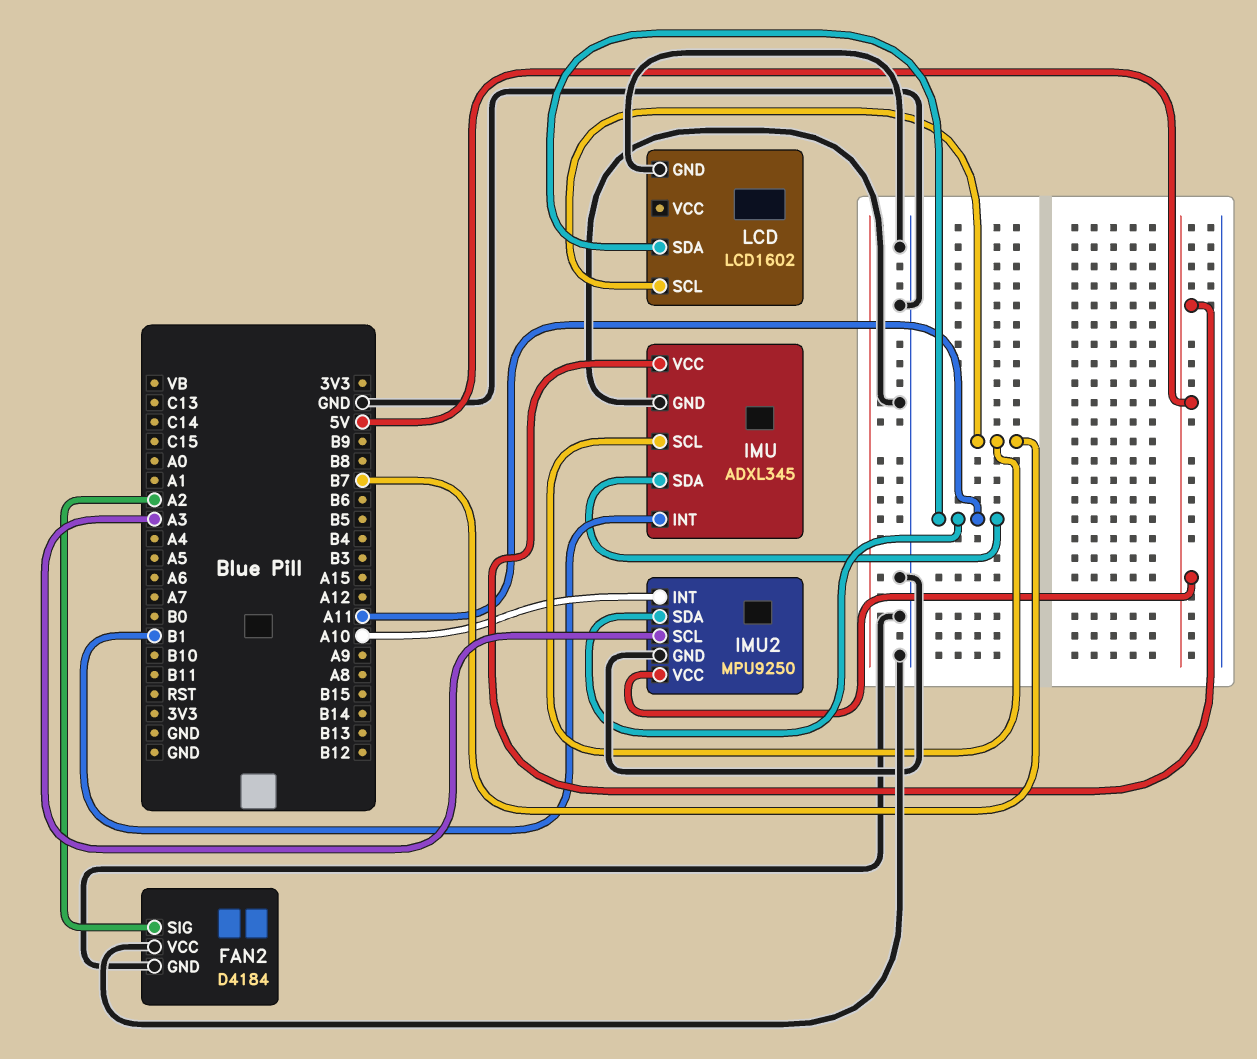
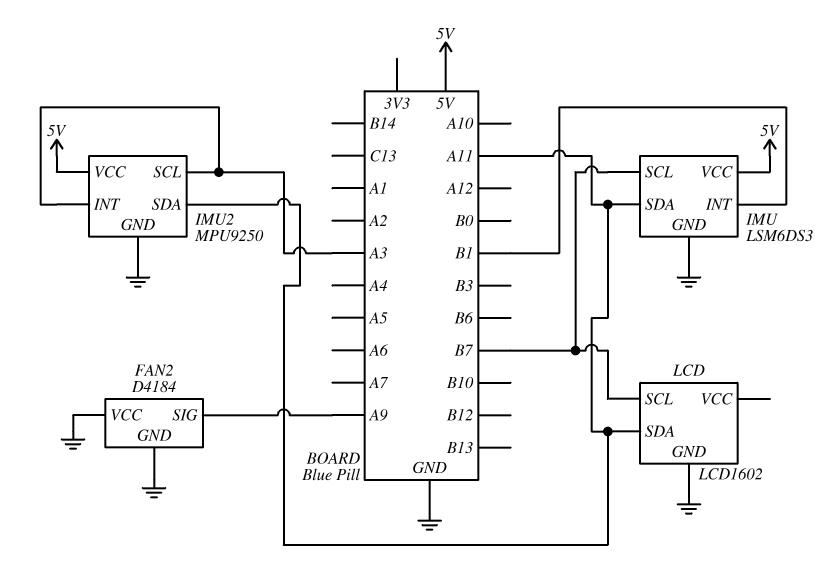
FAN2 pin SIG: A2 -> A9
IMU: ADXL345 -> LSM6DS3
IMU2 pin INT: A10 -> A3

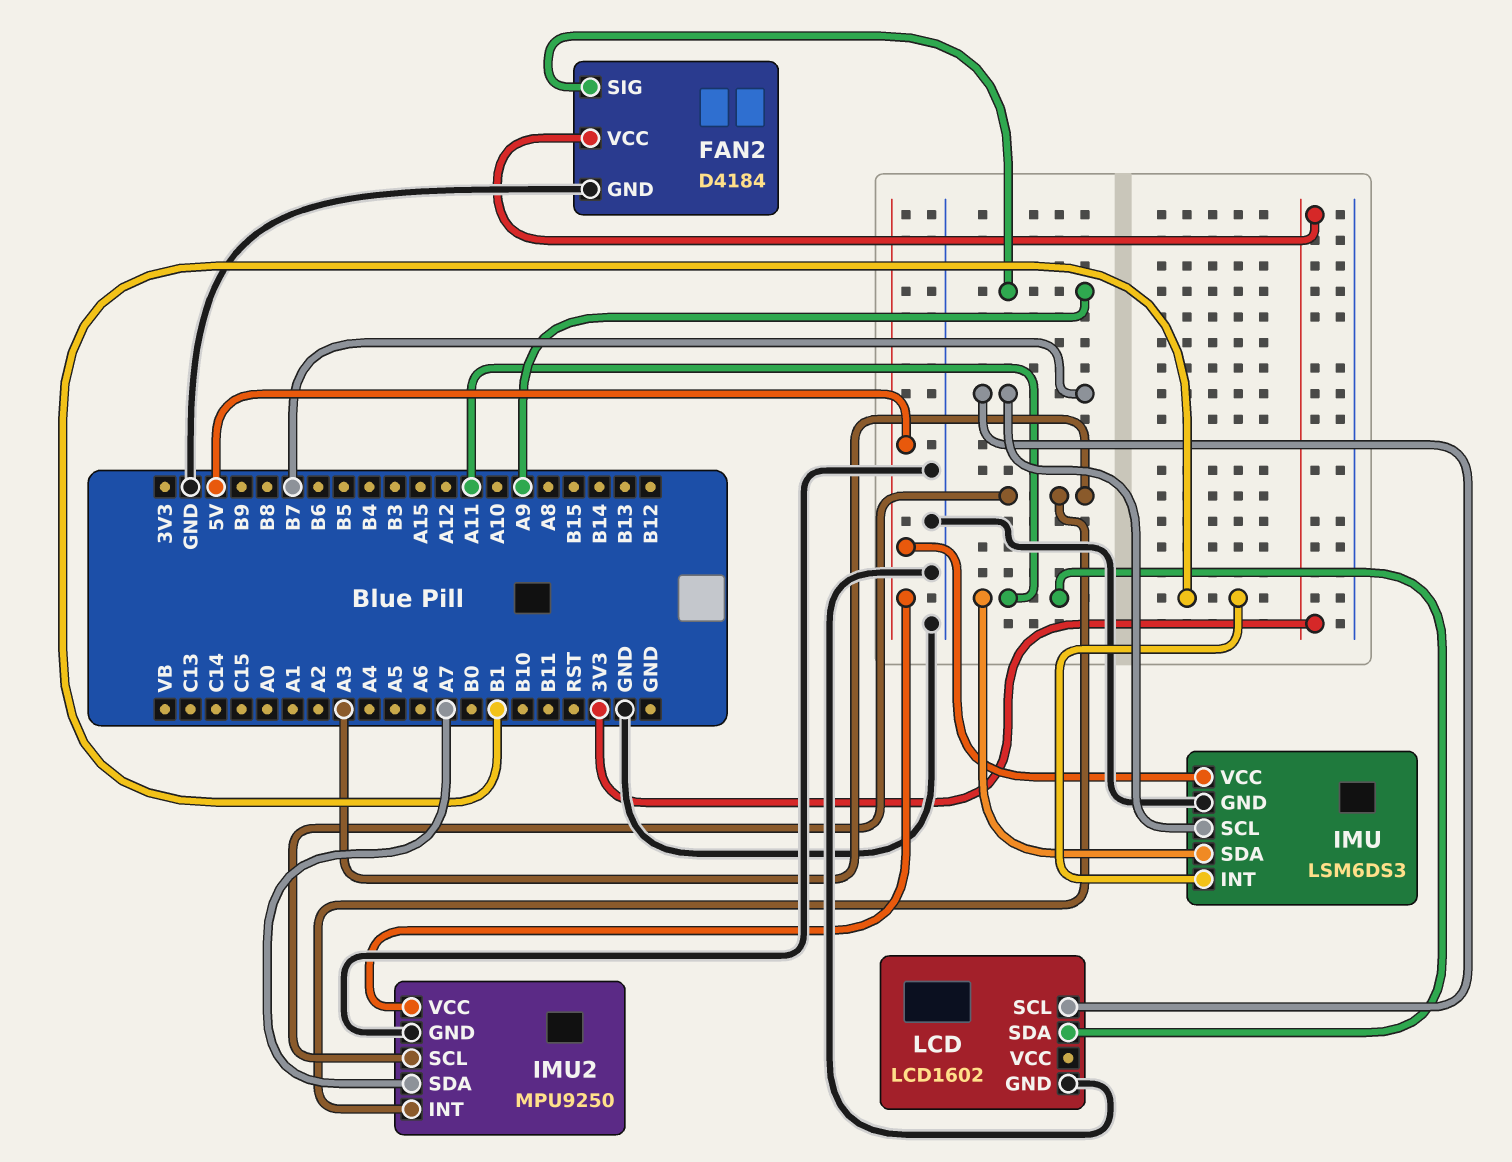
FAN2 pin VCC: GND -> 3V3
IMU2 pin SDA: A11 -> A7

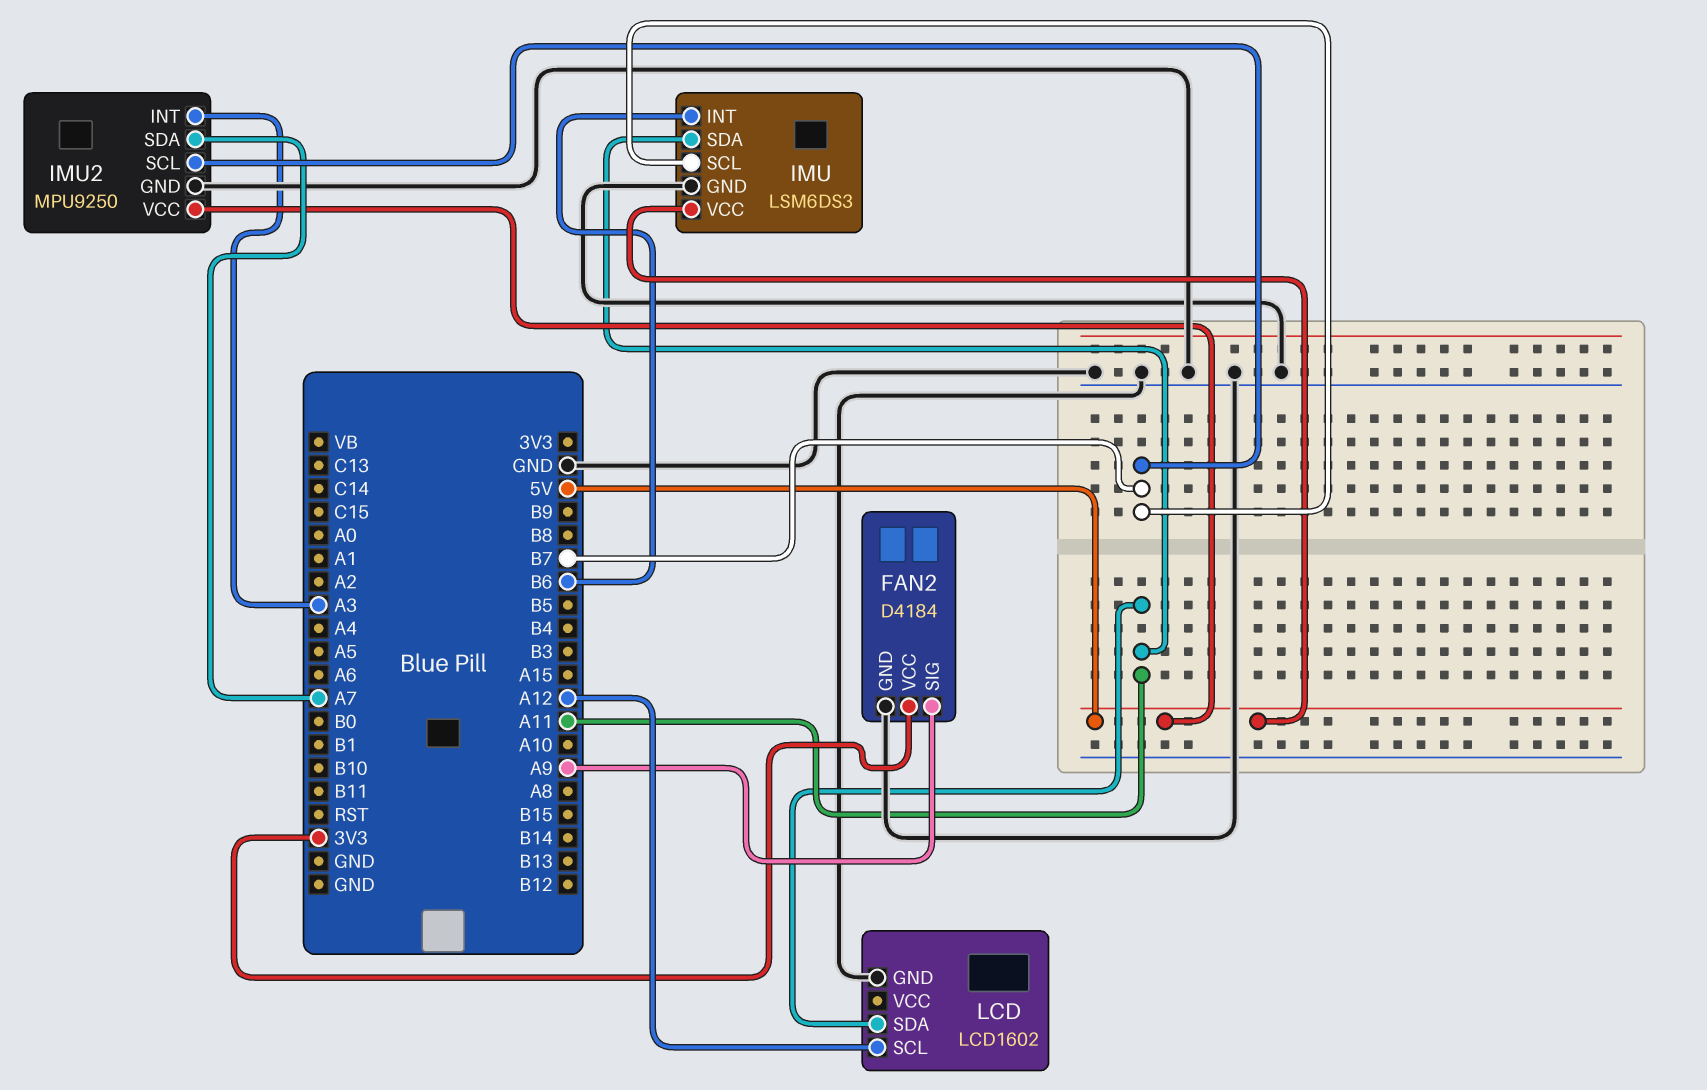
IMU pin INT: B1 -> B6
IMU2 pin SCL: A3 -> B7
LCD pin SCL: B7 -> A12

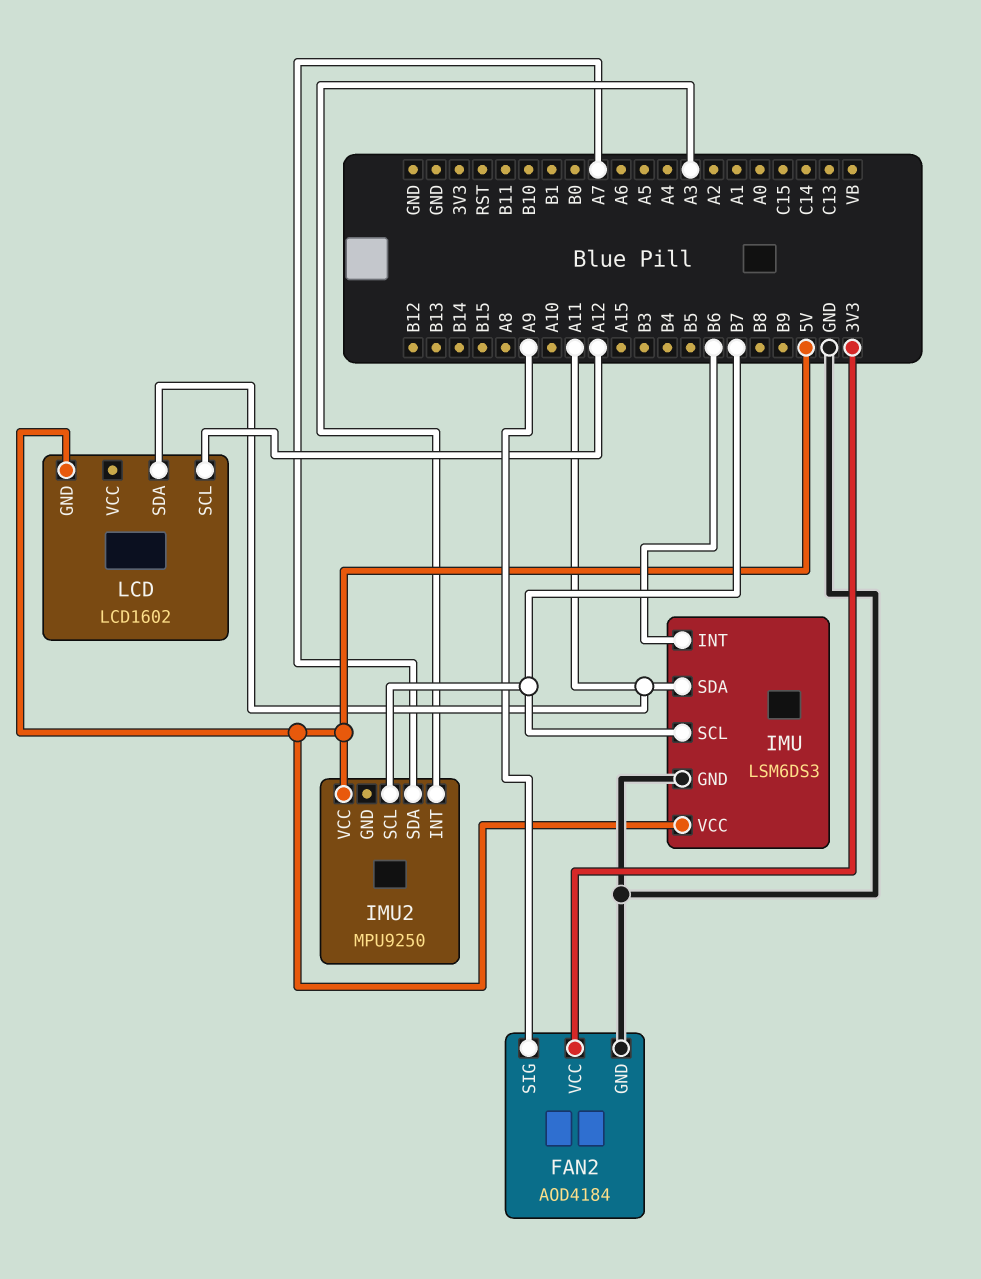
FAN2: D4184 -> AOD4184
IMU2 pin GND: GND -> none
LCD pin GND: GND -> 5V

